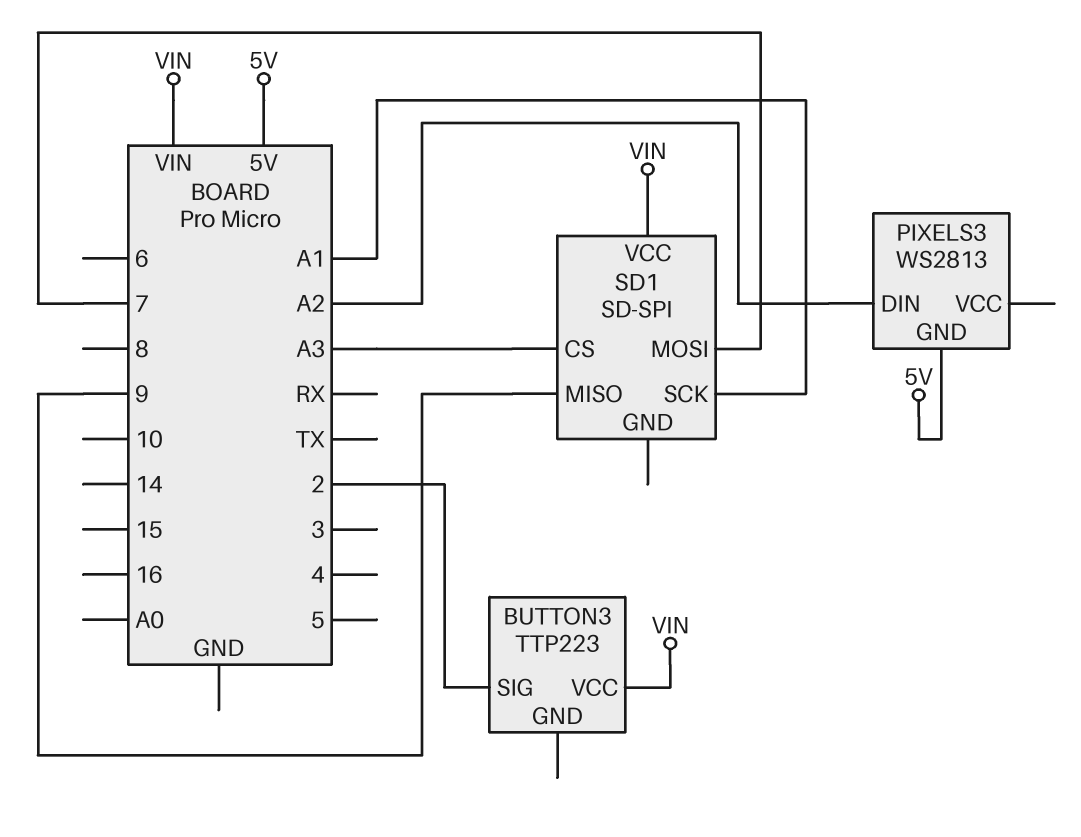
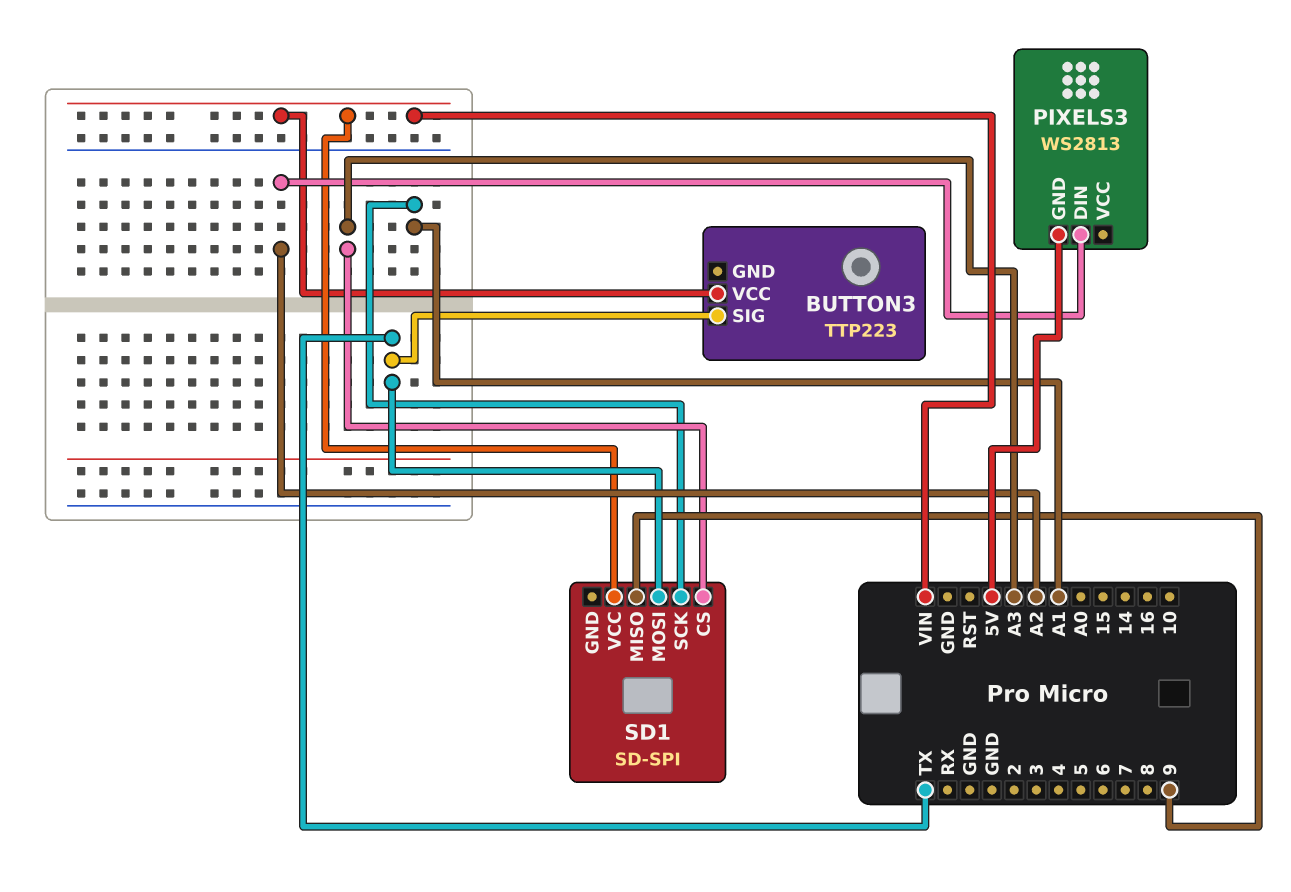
BUTTON3 pin SIG: 2 -> TX
SD1 pin MOSI: 7 -> TX

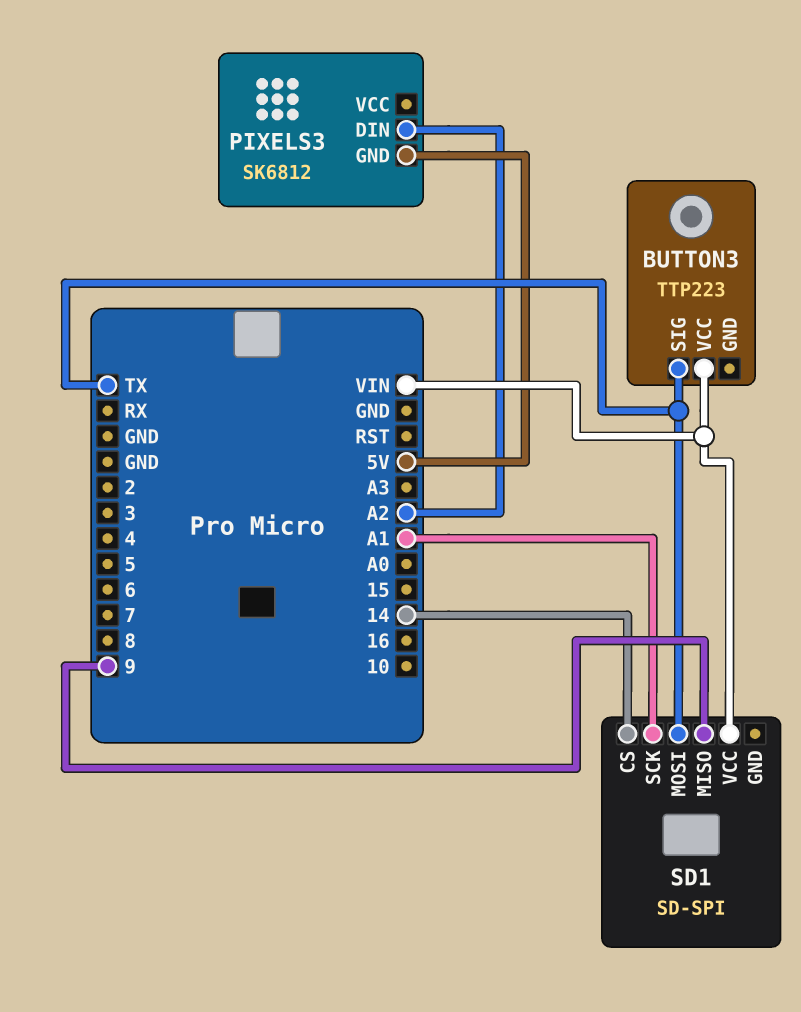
PIXELS3: WS2813 -> SK6812
SD1 pin CS: A3 -> 14

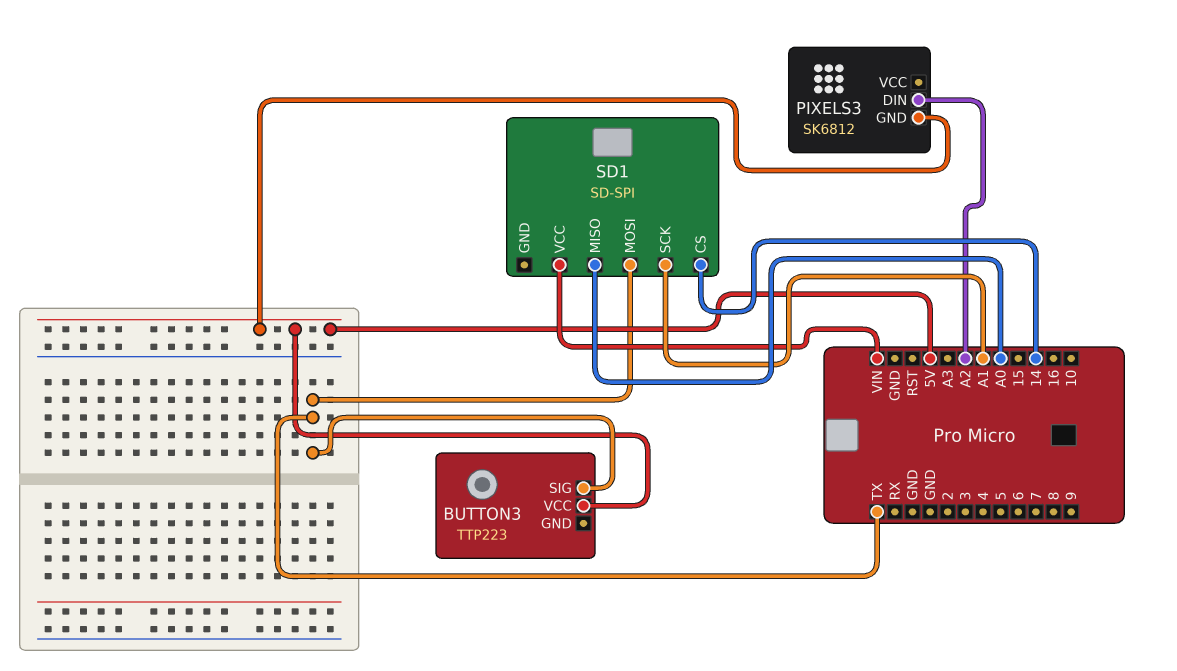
BUTTON3 pin VCC: VIN -> 5V
SD1 pin MISO: 9 -> A0

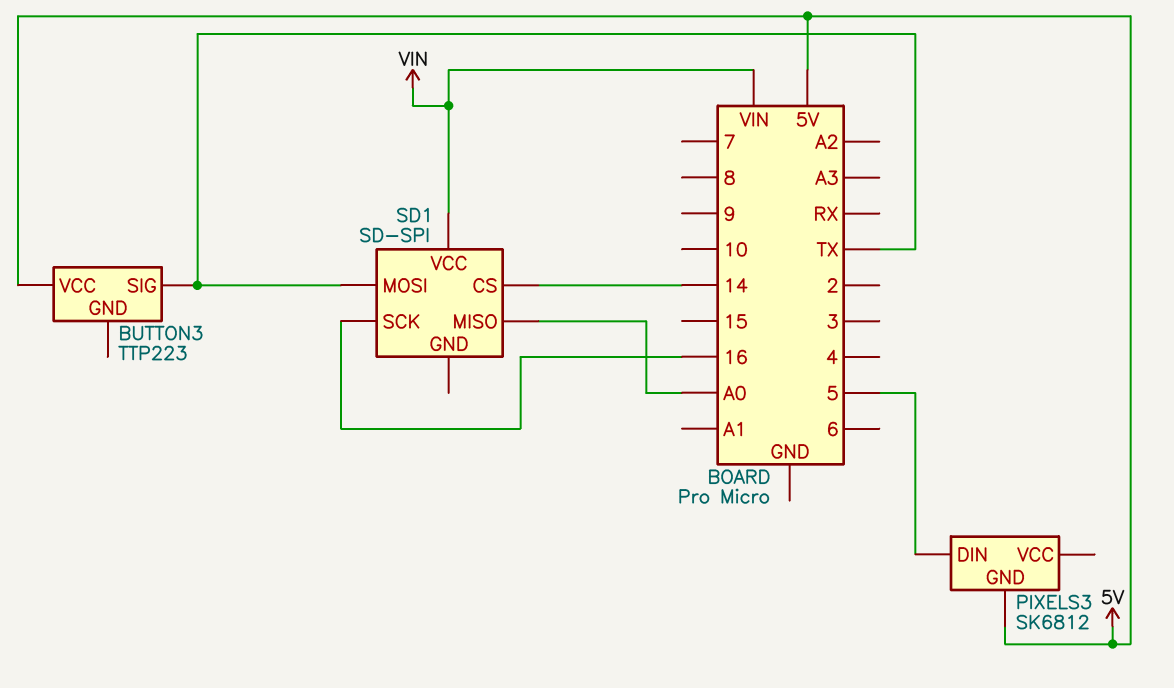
PIXELS3 pin DIN: A2 -> 5
SD1 pin SCK: A1 -> 16

